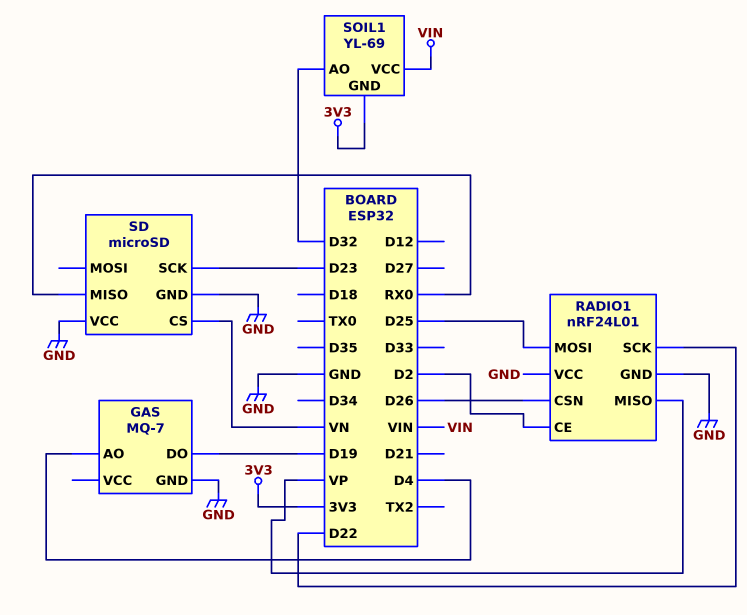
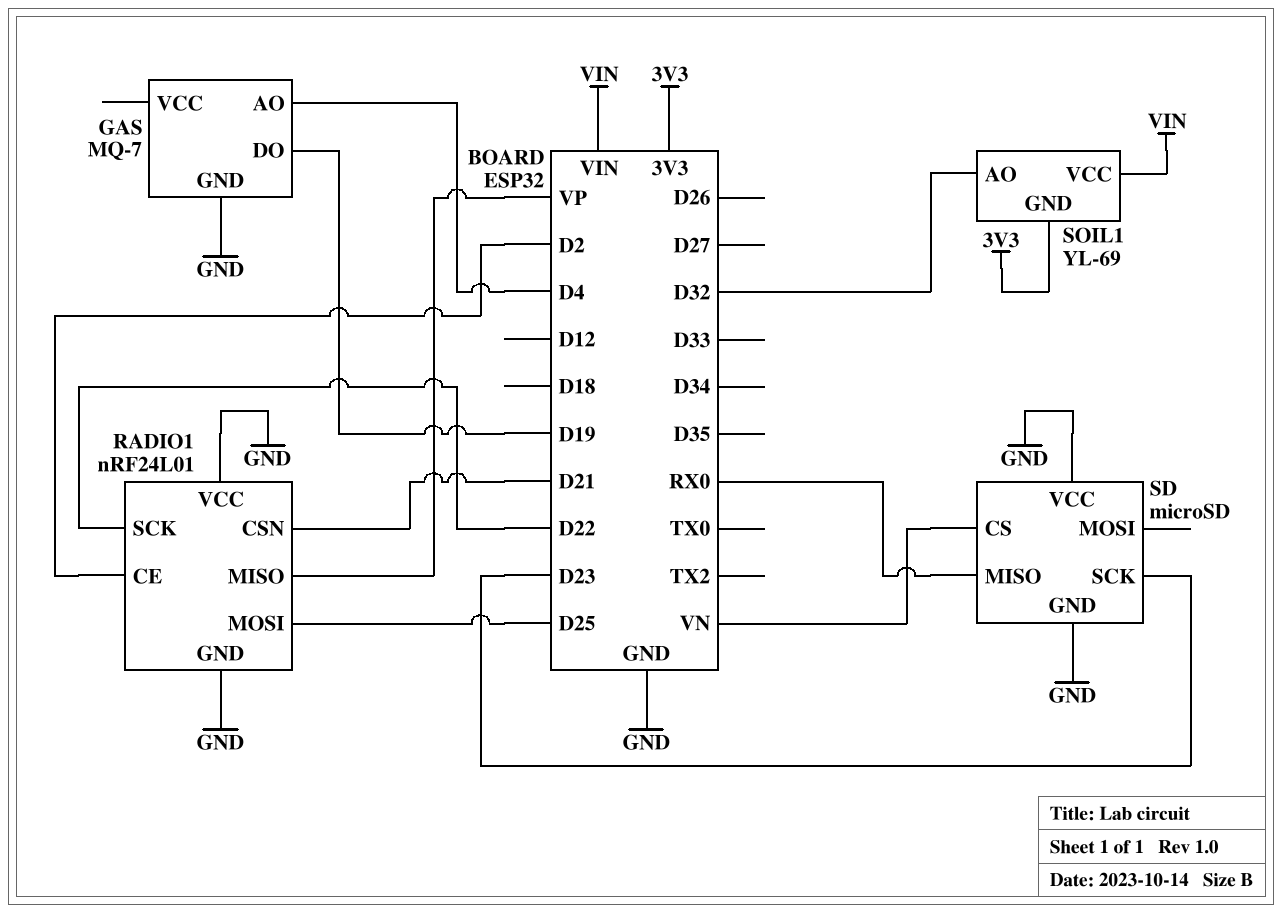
RADIO1 pin CSN: D26 -> D21

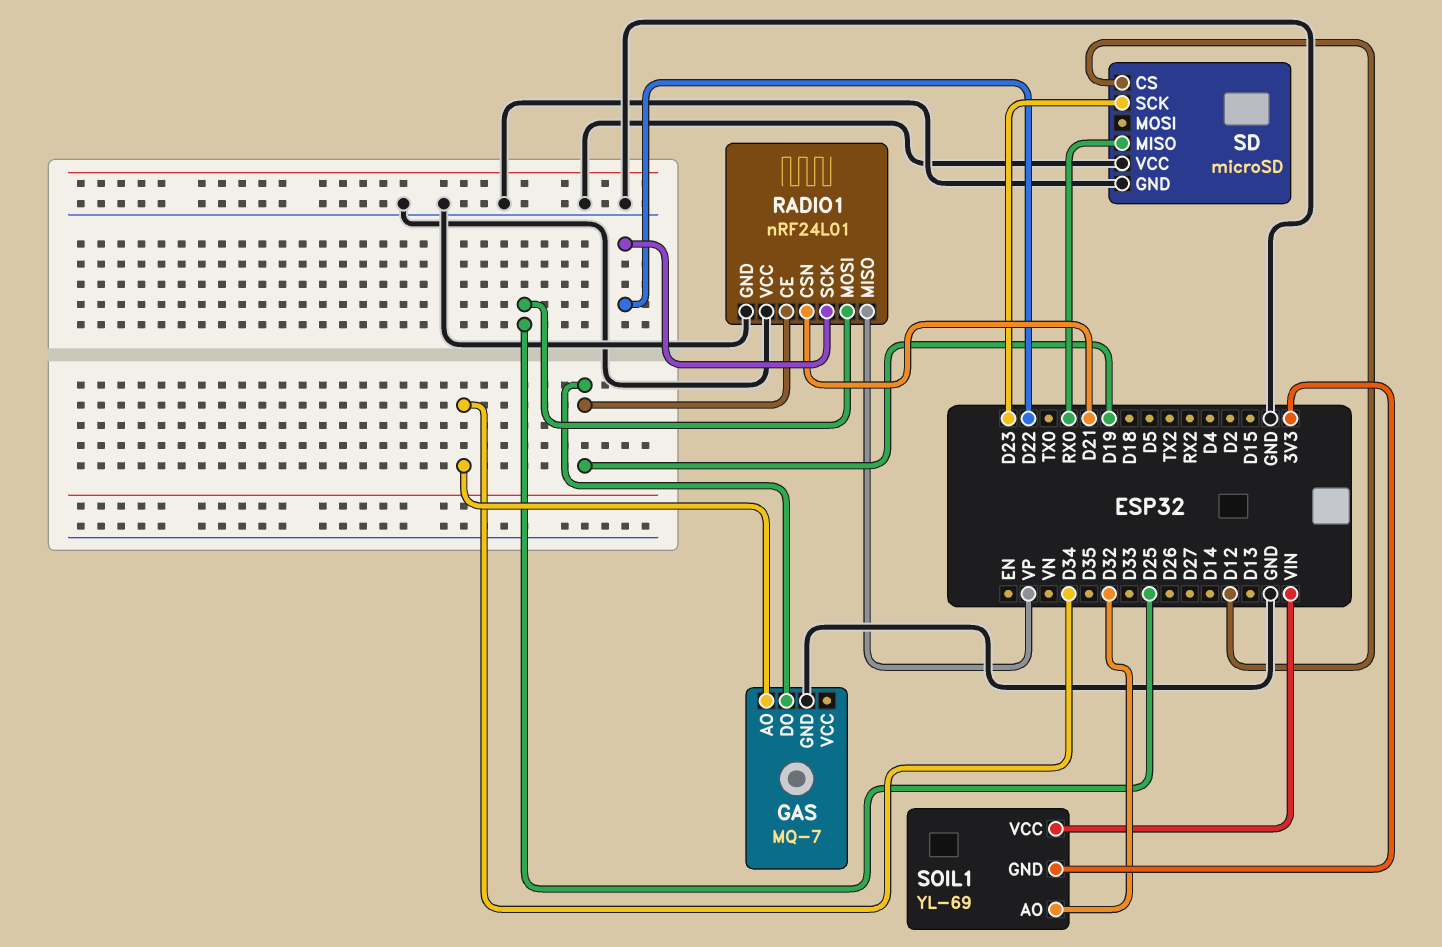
GAS pin AO: D4 -> D34
RADIO1 pin CE: D2 -> D19
SD pin CS: VN -> D12

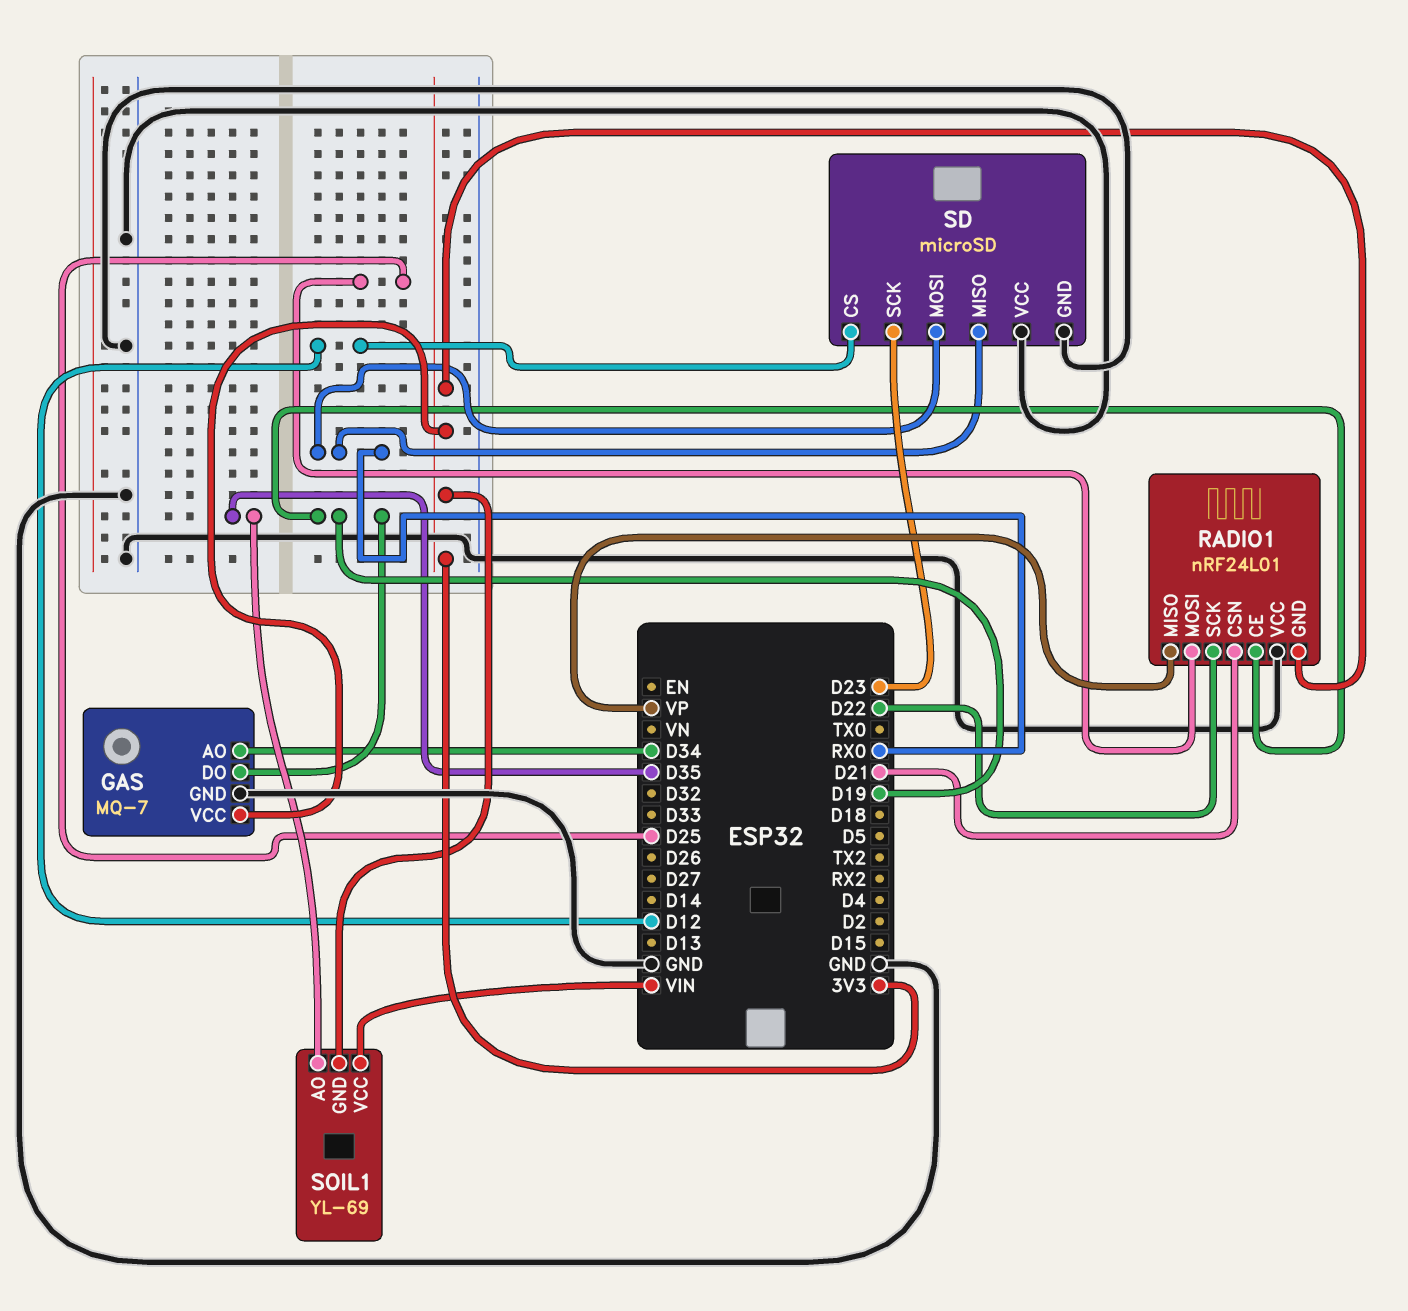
GAS pin VCC: none -> 3V3
RADIO1 pin GND: GND -> 3V3
SD pin MOSI: none -> RX0
SOIL1 pin AO: D32 -> D35

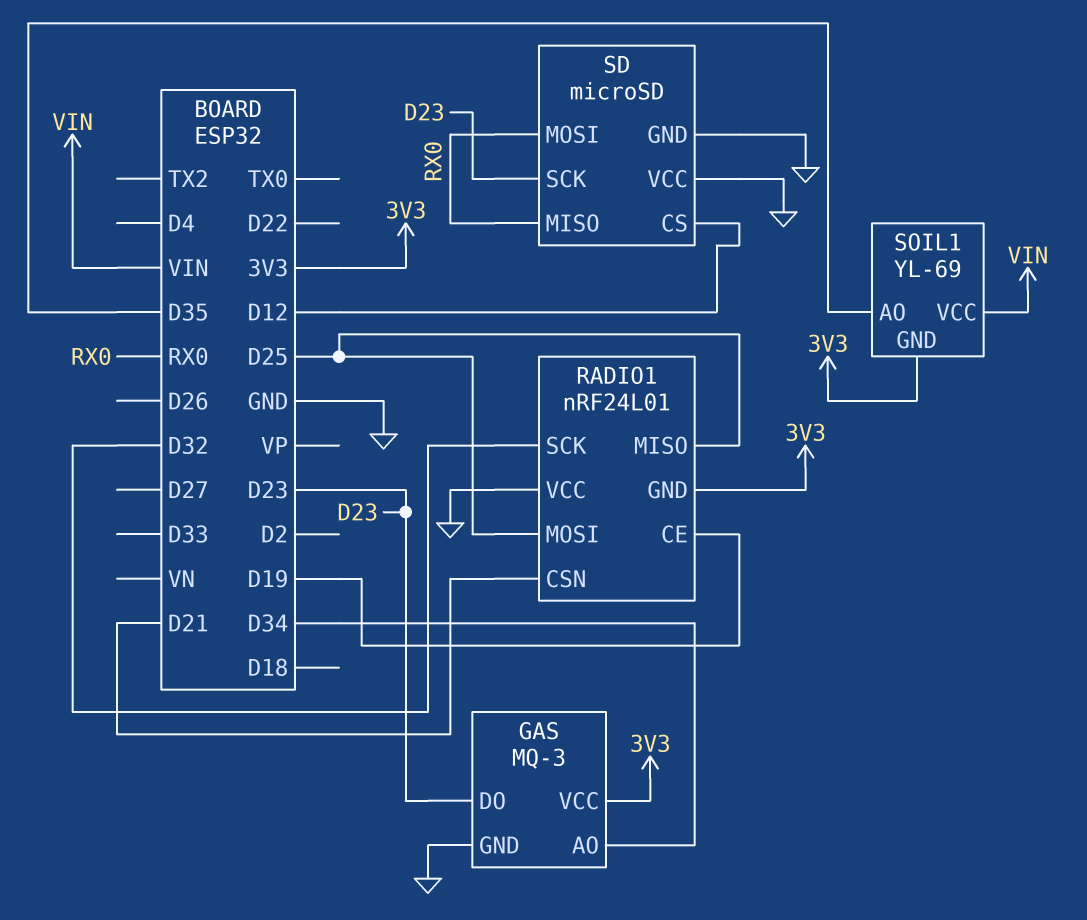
GAS: MQ-7 -> MQ-3
GAS pin DO: D19 -> D23
RADIO1 pin MISO: VP -> D25
RADIO1 pin SCK: D22 -> D32

